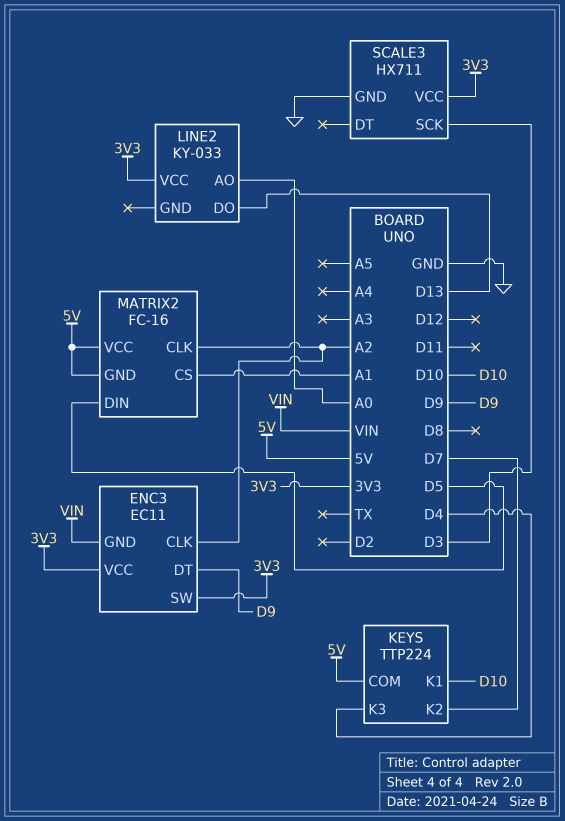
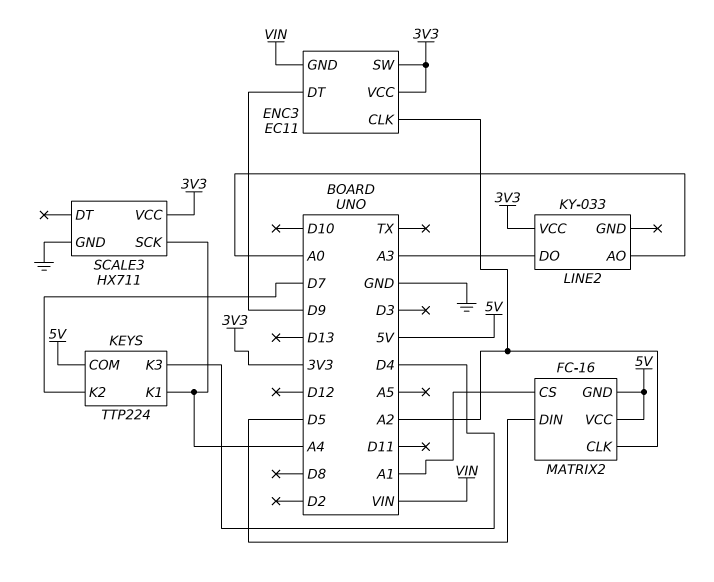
KEYS pin K1: D10 -> A4
LINE2 pin DO: D13 -> A3
SCALE3 pin SCK: D3 -> A4

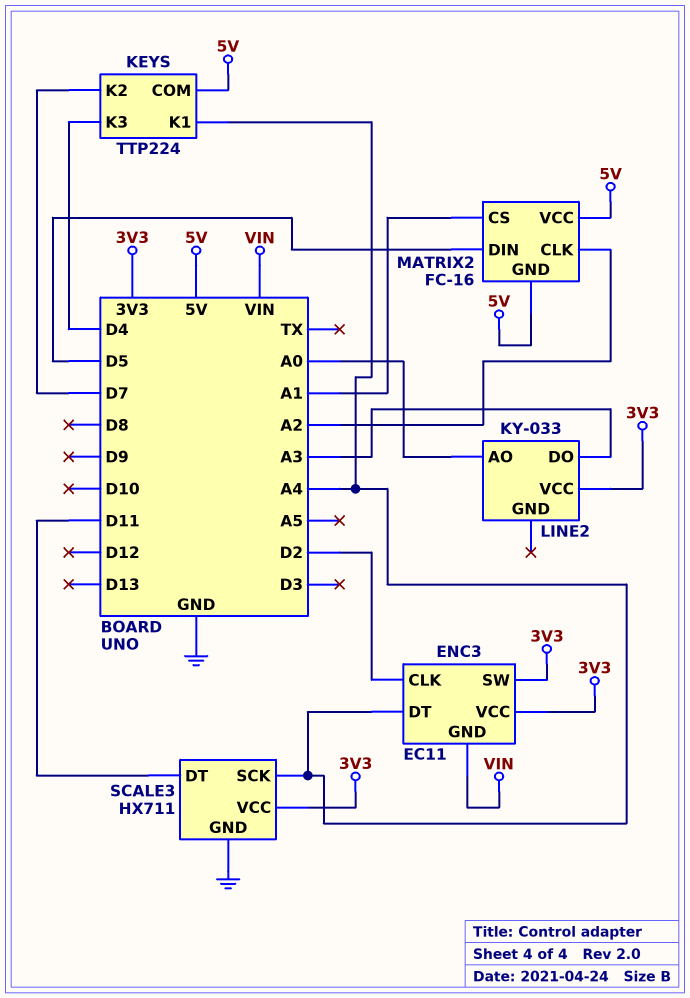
ENC3 pin CLK: A2 -> D2
ENC3 pin DT: D9 -> A4
SCALE3 pin DT: none -> D11

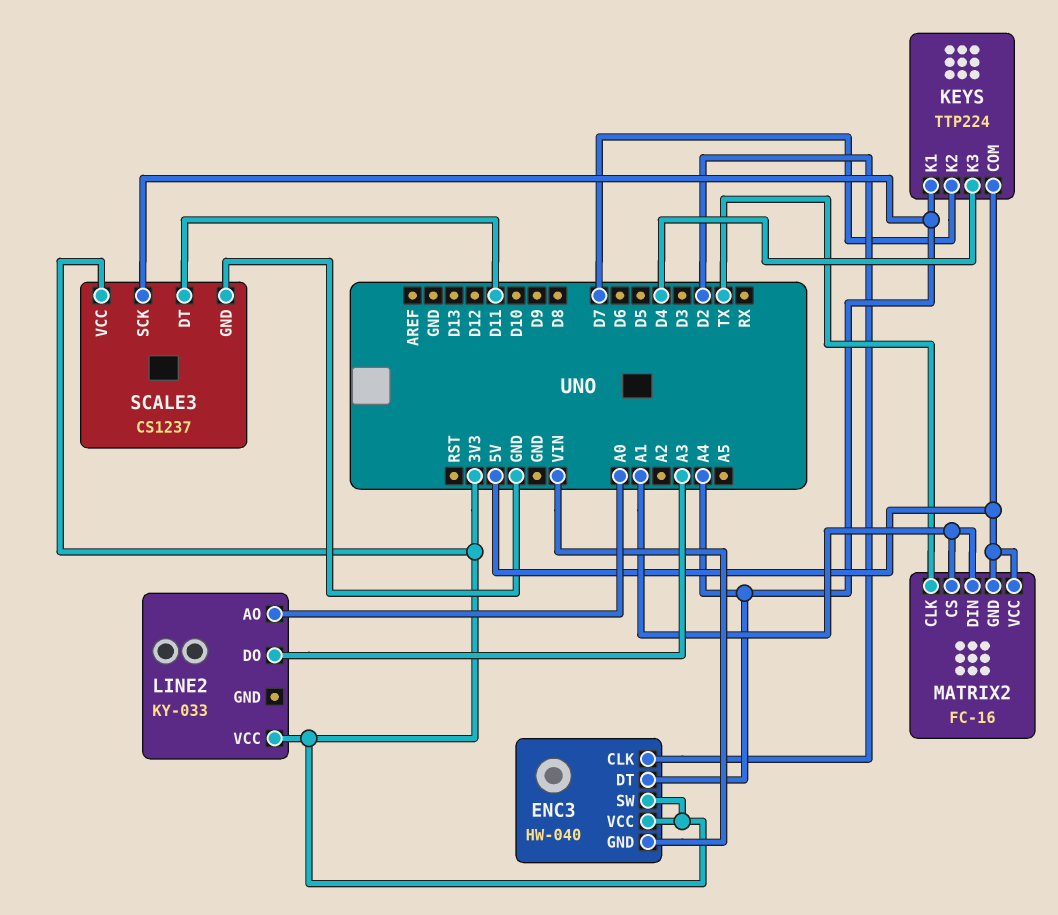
ENC3: EC11 -> HW-040
MATRIX2 pin CLK: A2 -> TX
MATRIX2 pin DIN: D5 -> A1
SCALE3: HX711 -> CS1237

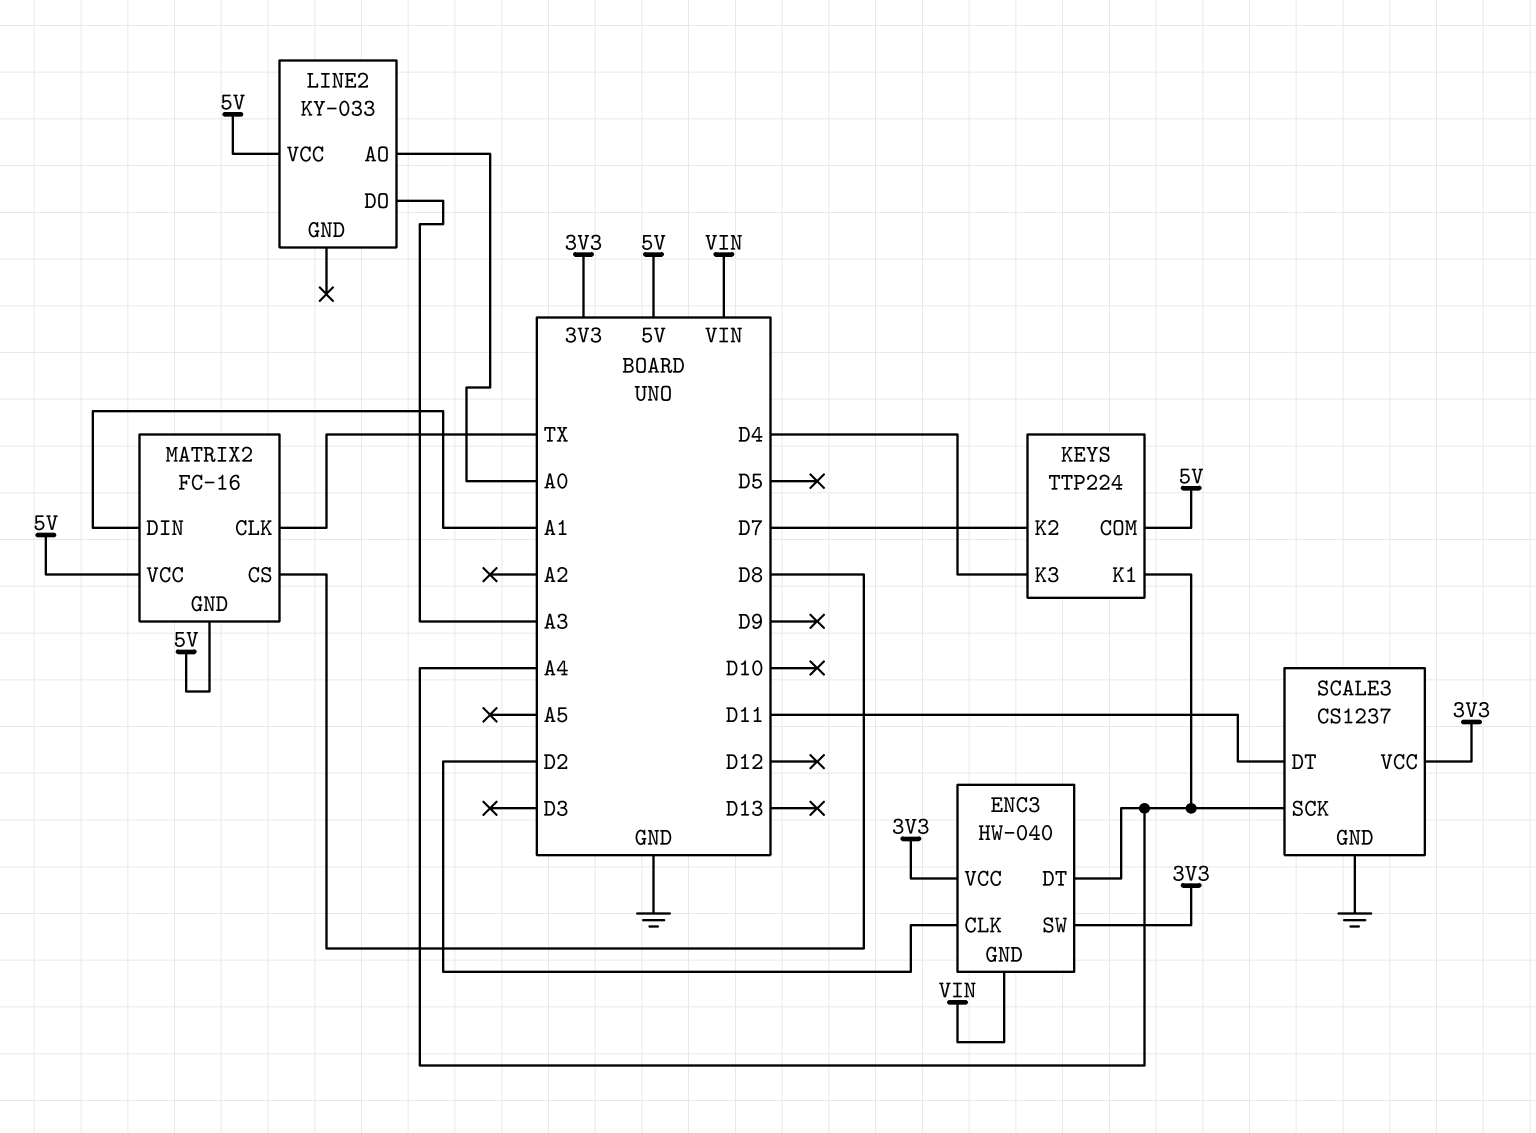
LINE2 pin VCC: 3V3 -> 5V
MATRIX2 pin CS: A1 -> D8

